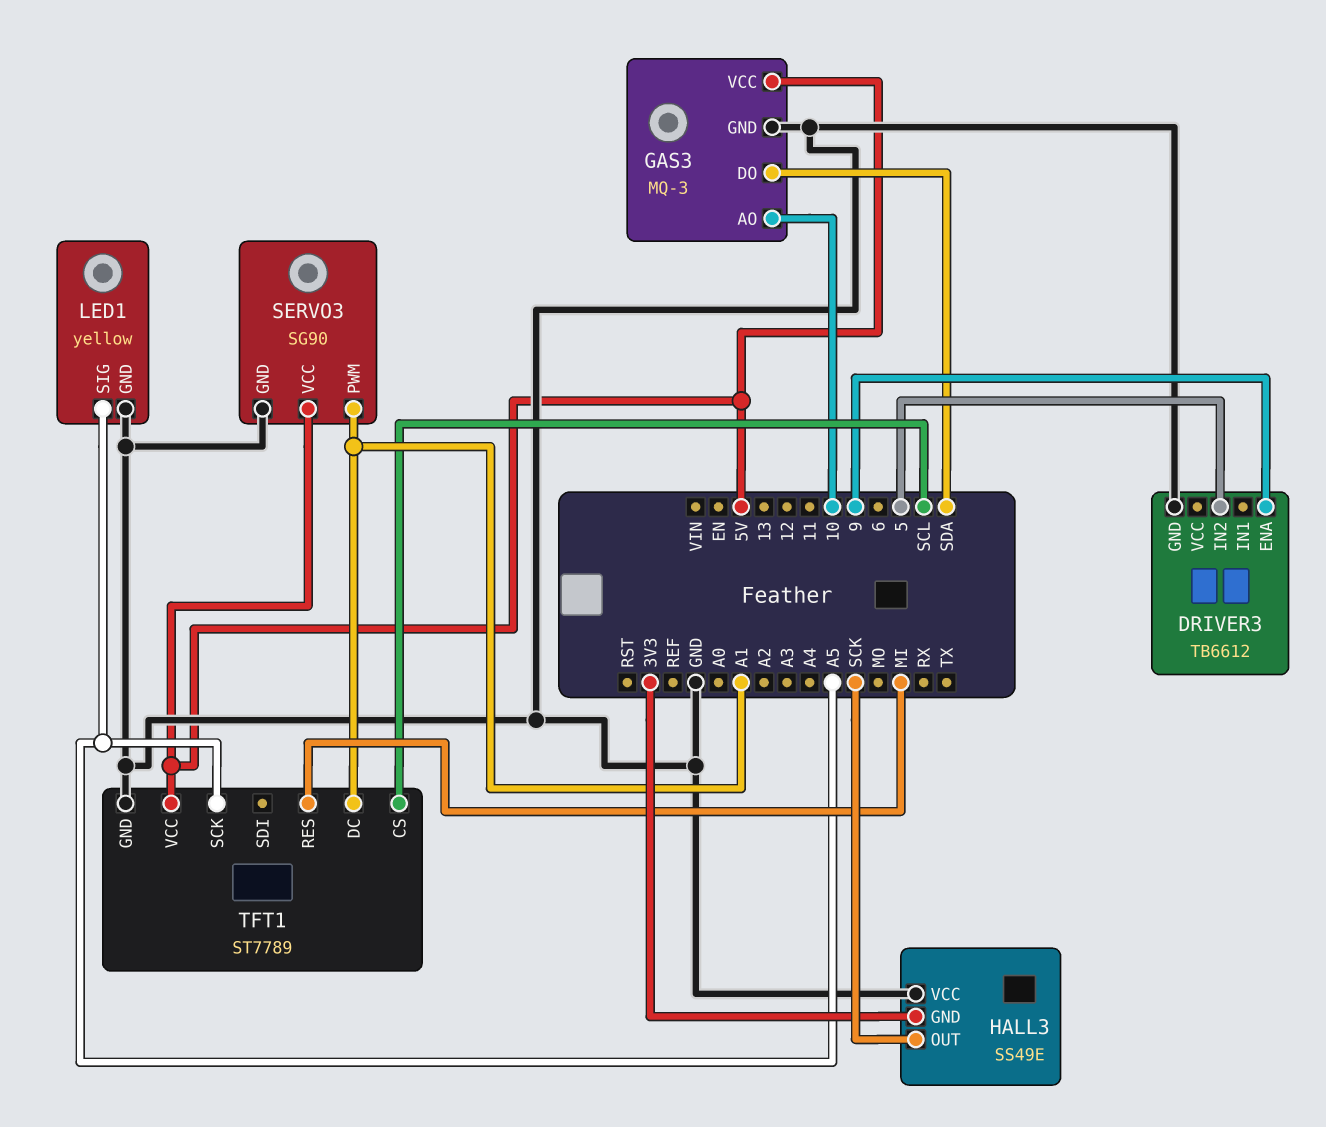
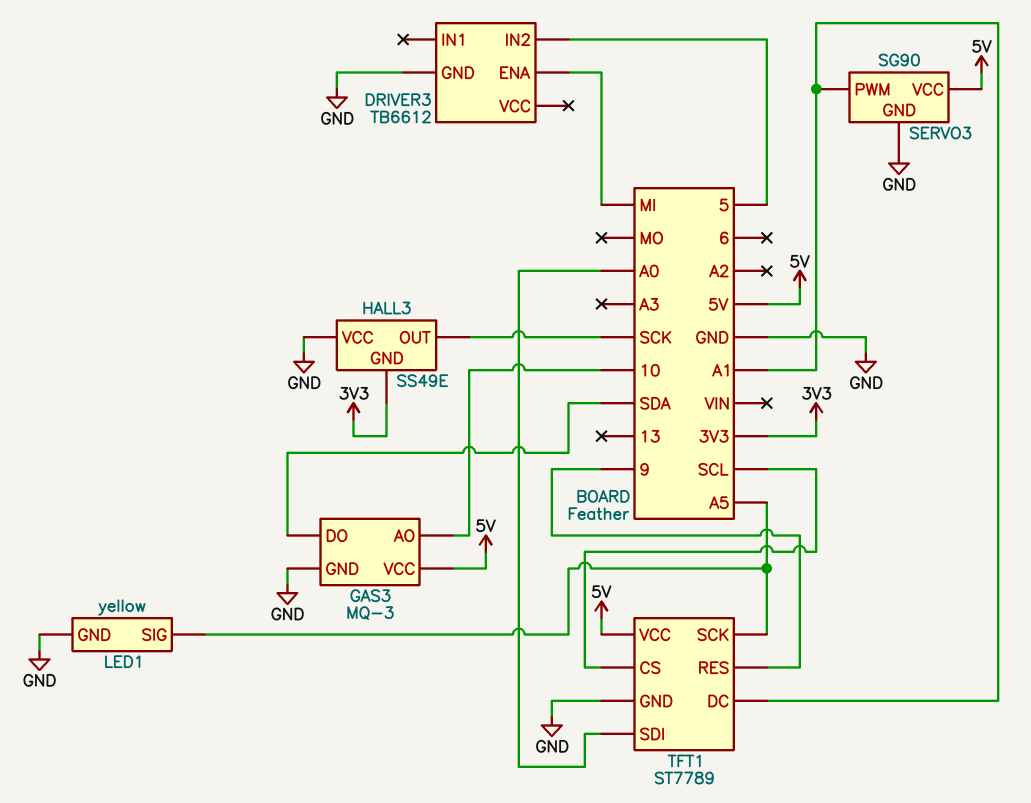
DRIVER3 pin ENA: 9 -> MI
TFT1 pin RES: MI -> 9
TFT1 pin SDI: none -> A0

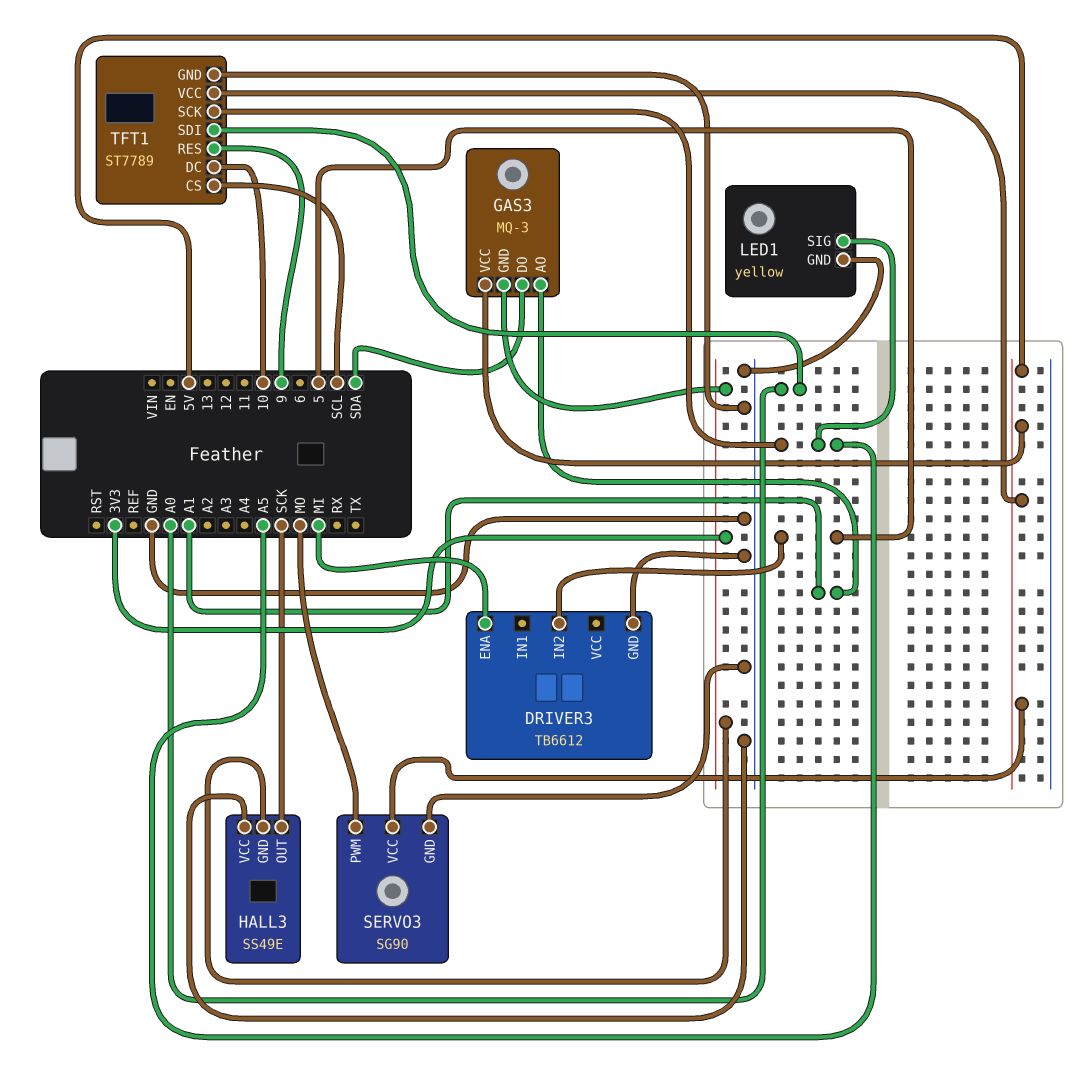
GAS3 pin AO: 10 -> A1
GAS3 pin GND: GND -> 3V3
SERVO3 pin PWM: A1 -> MO
TFT1 pin DC: A1 -> 10

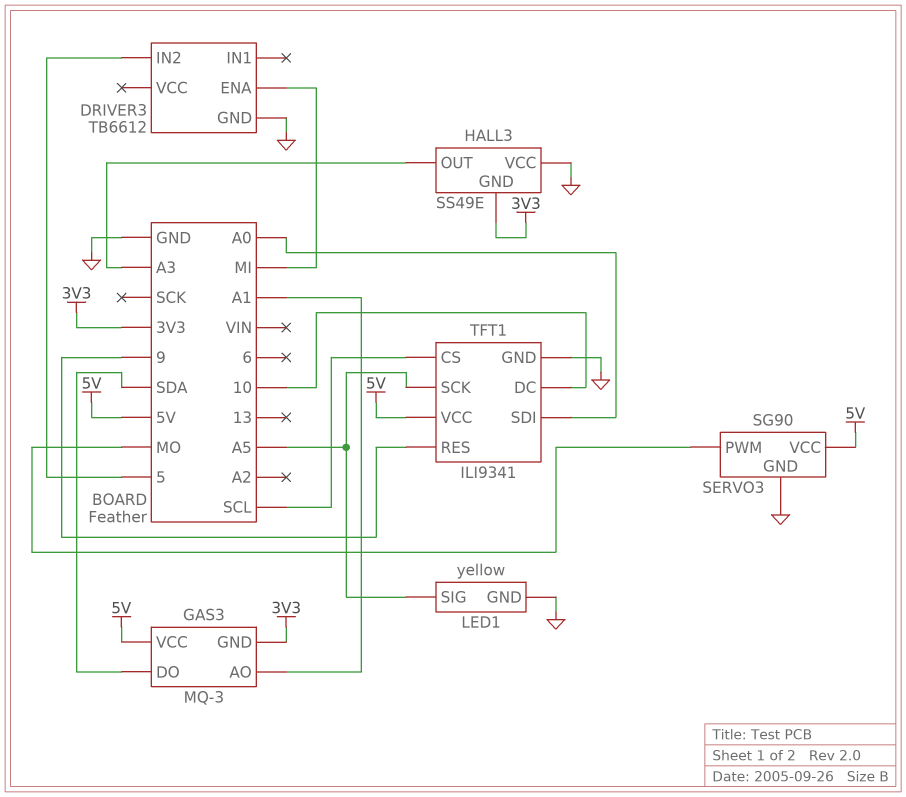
HALL3 pin OUT: SCK -> A3
TFT1: ST7789 -> ILI9341

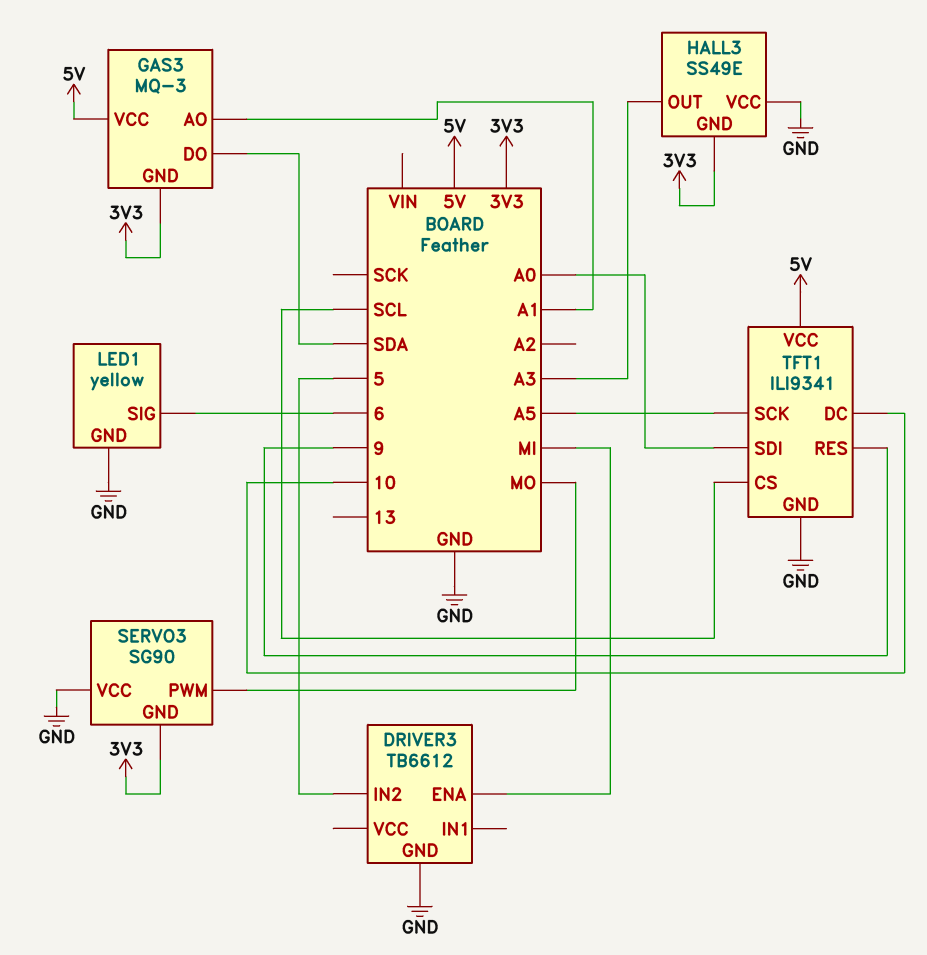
LED1 pin SIG: A5 -> 6
SERVO3 pin GND: GND -> 3V3
SERVO3 pin VCC: 5V -> GND

